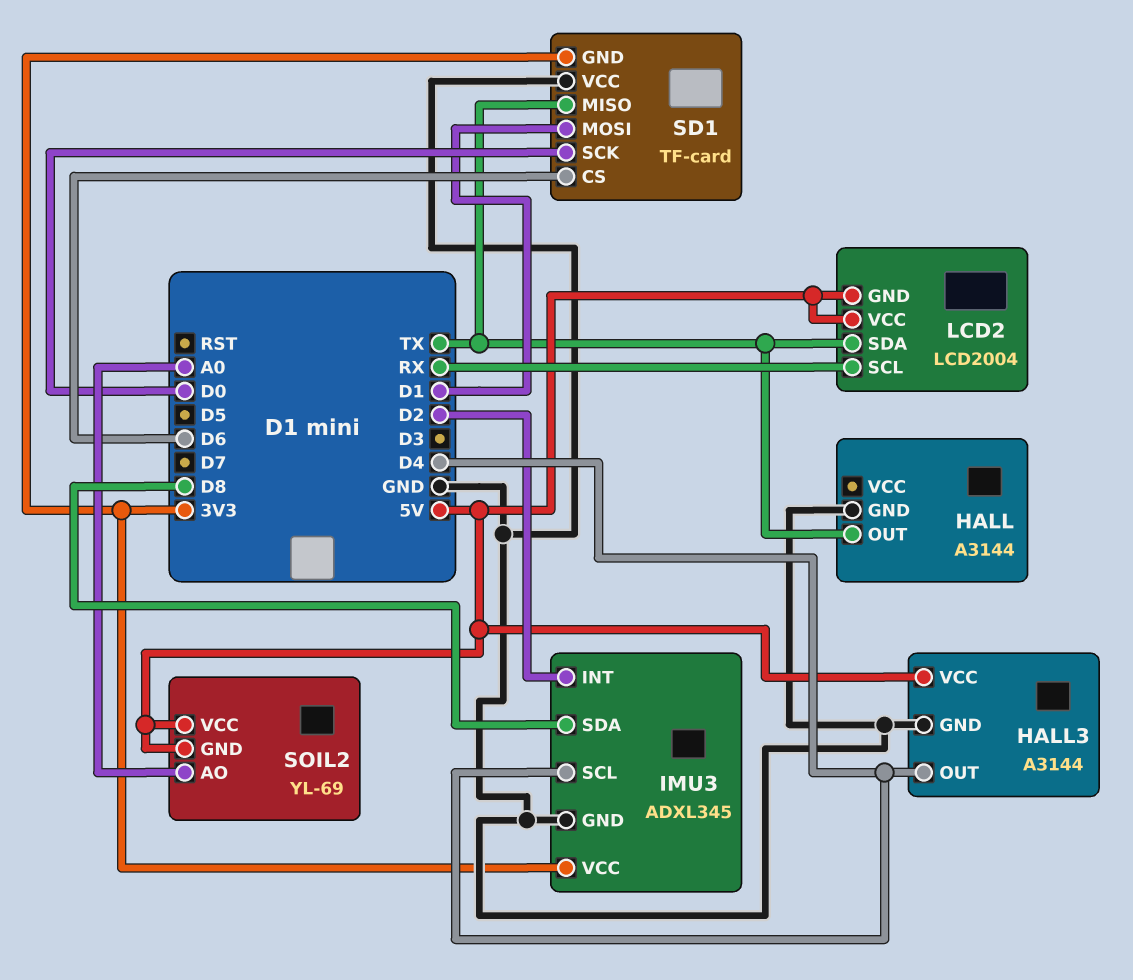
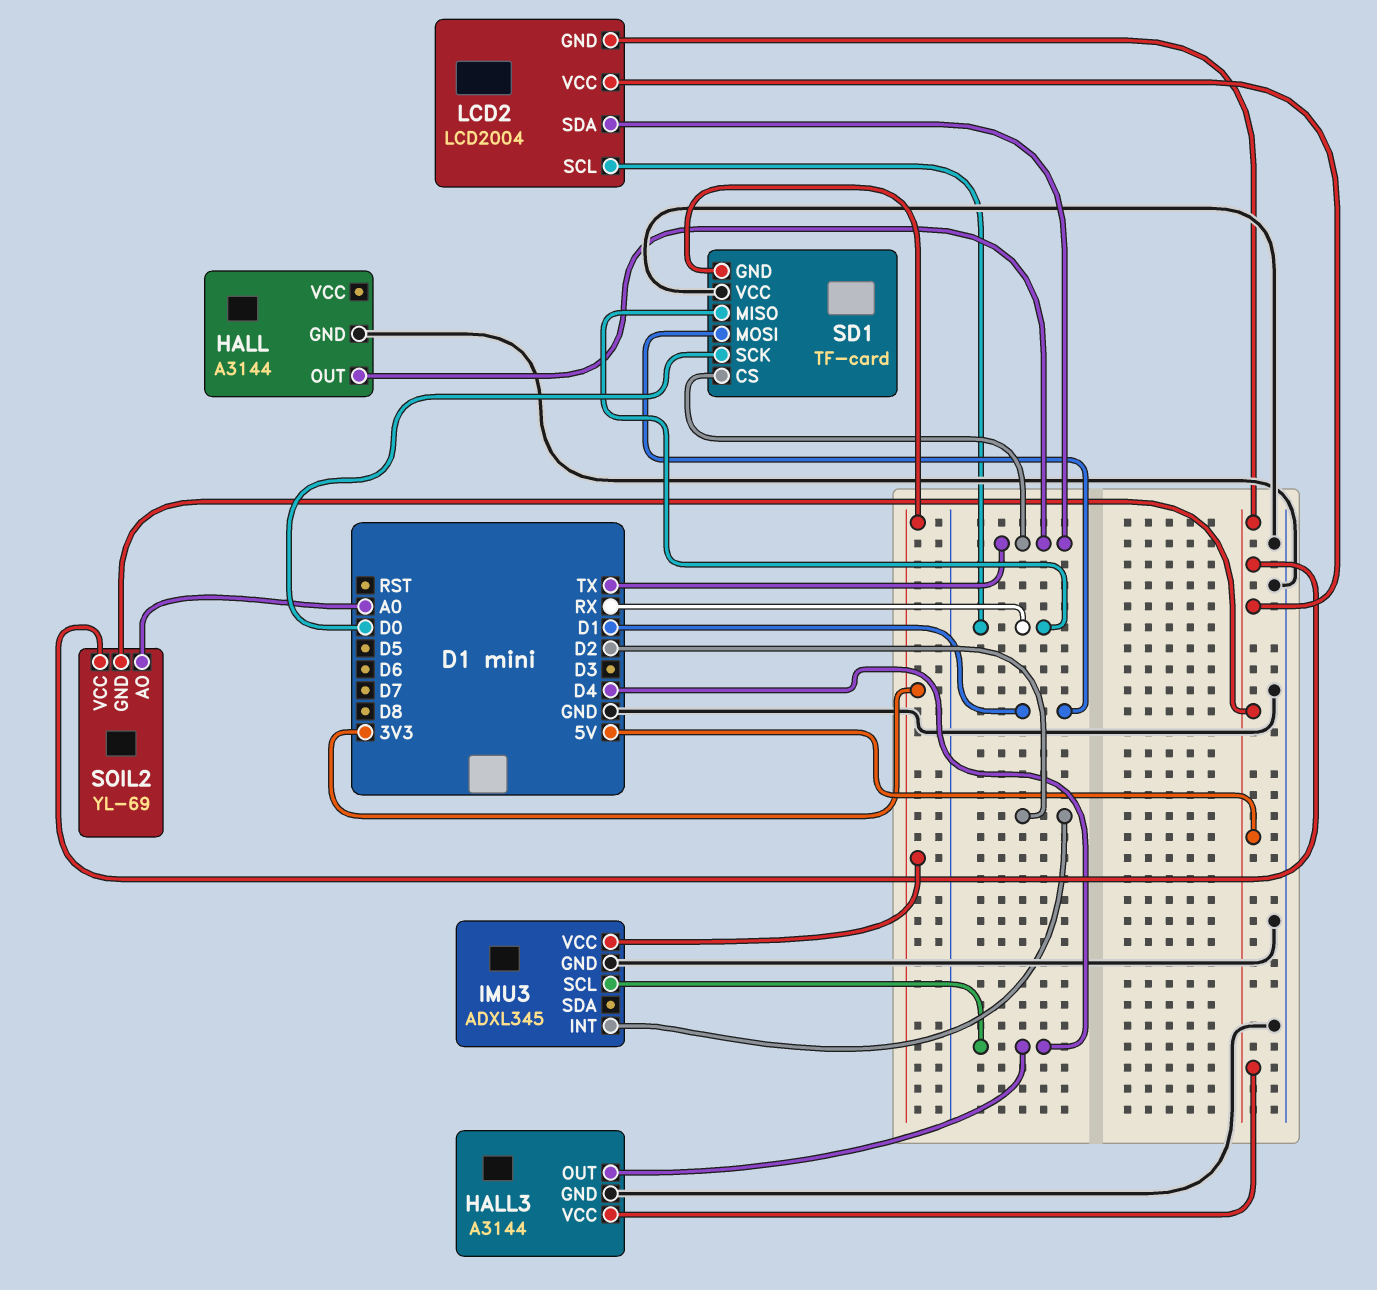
IMU3 pin SDA: D8 -> none
SD1 pin CS: D6 -> TX
SD1 pin MISO: TX -> RX

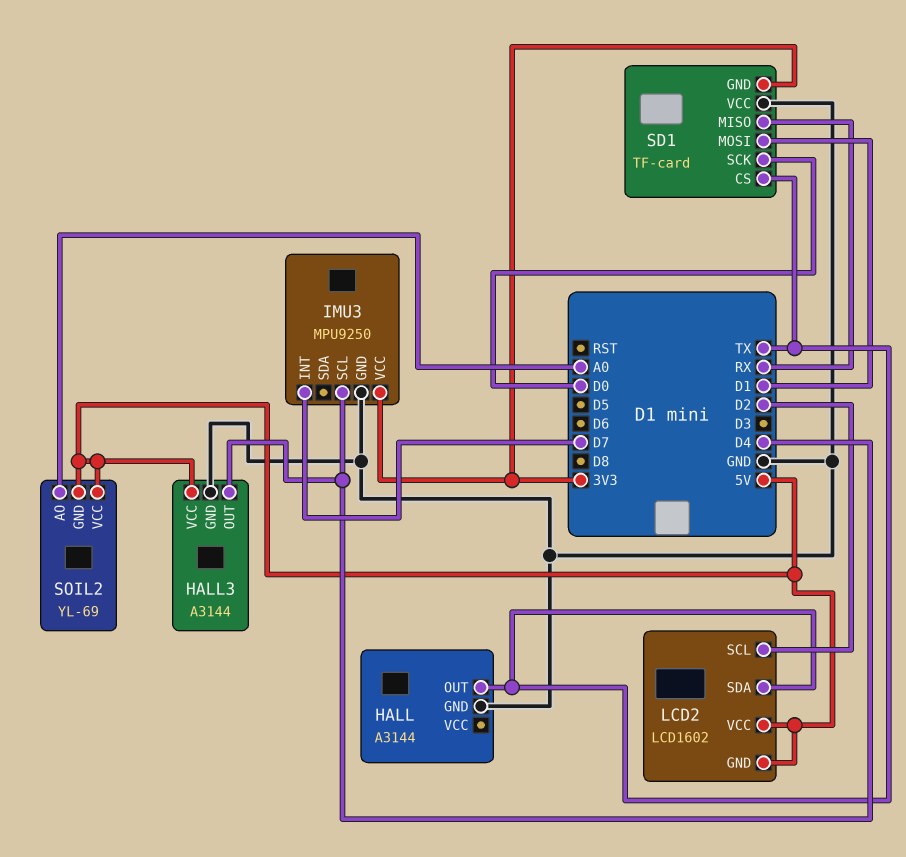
IMU3: ADXL345 -> MPU9250
IMU3 pin INT: D2 -> D7
LCD2: LCD2004 -> LCD1602
LCD2 pin SCL: RX -> D2

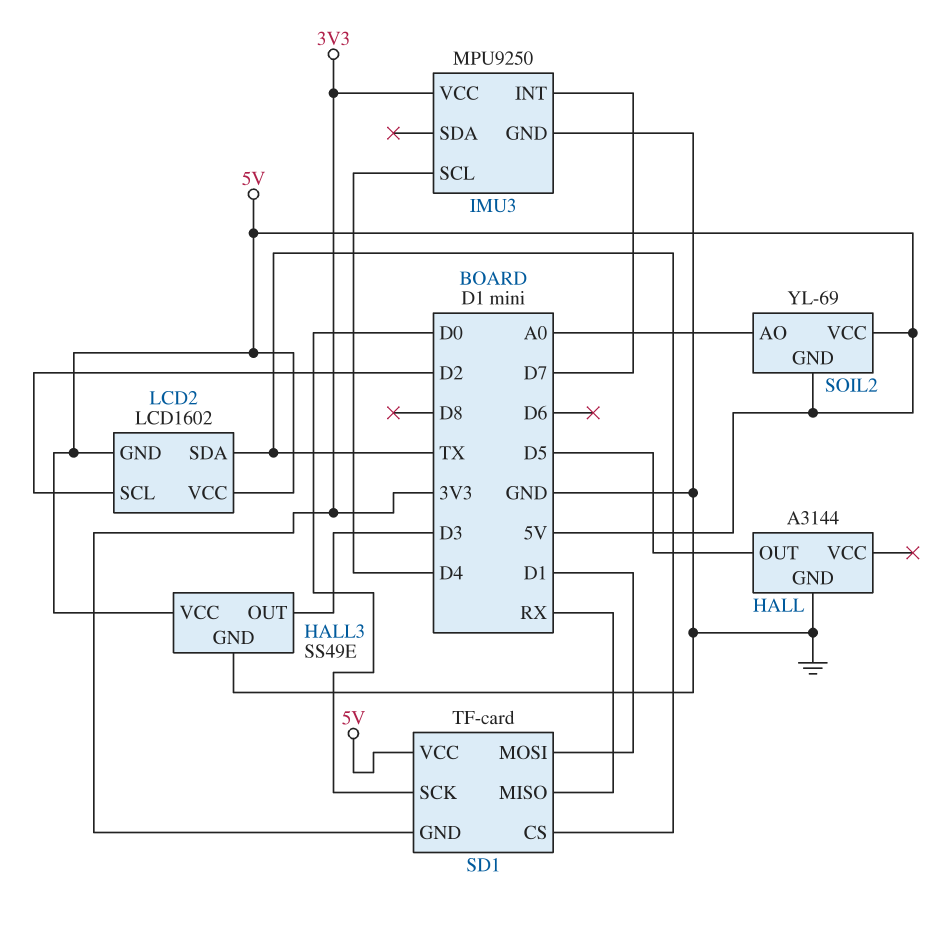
HALL pin OUT: TX -> D5
HALL3: A3144 -> SS49E
HALL3 pin OUT: D4 -> D3
SD1 pin VCC: GND -> 5V

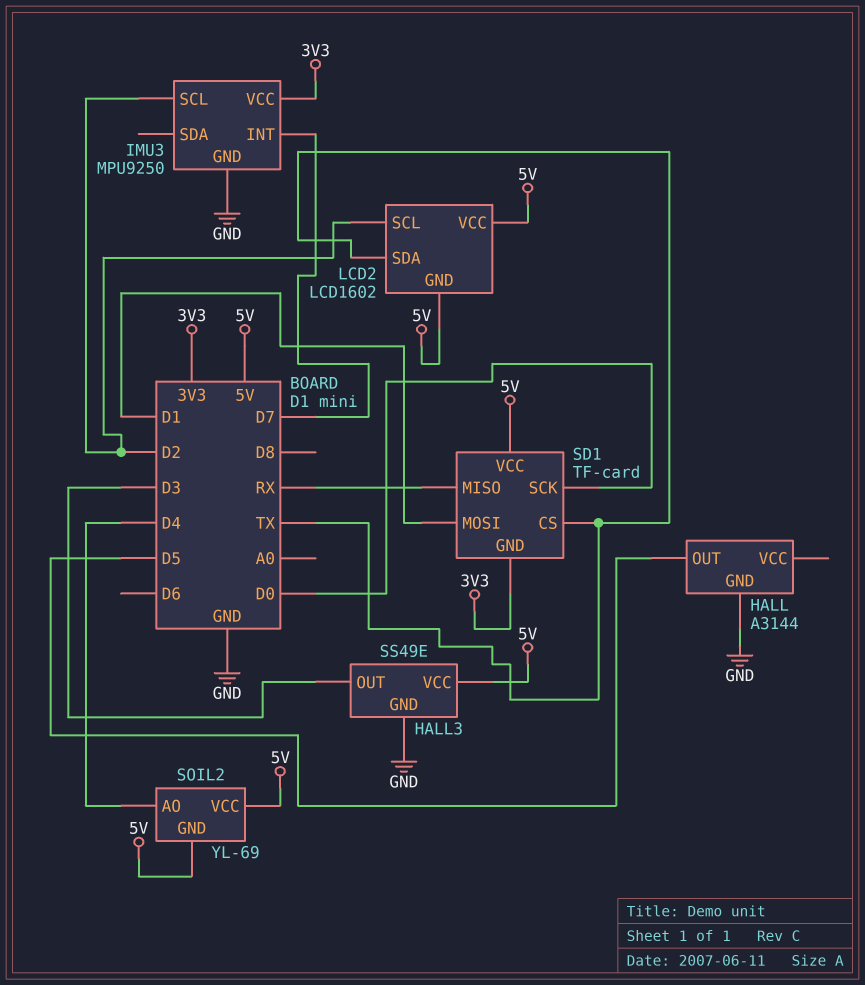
IMU3 pin SCL: D4 -> D2
SOIL2 pin AO: A0 -> D4

